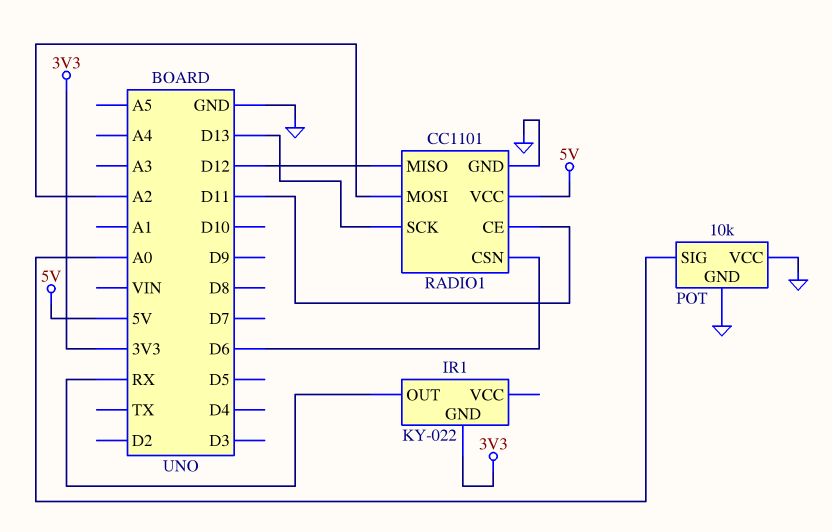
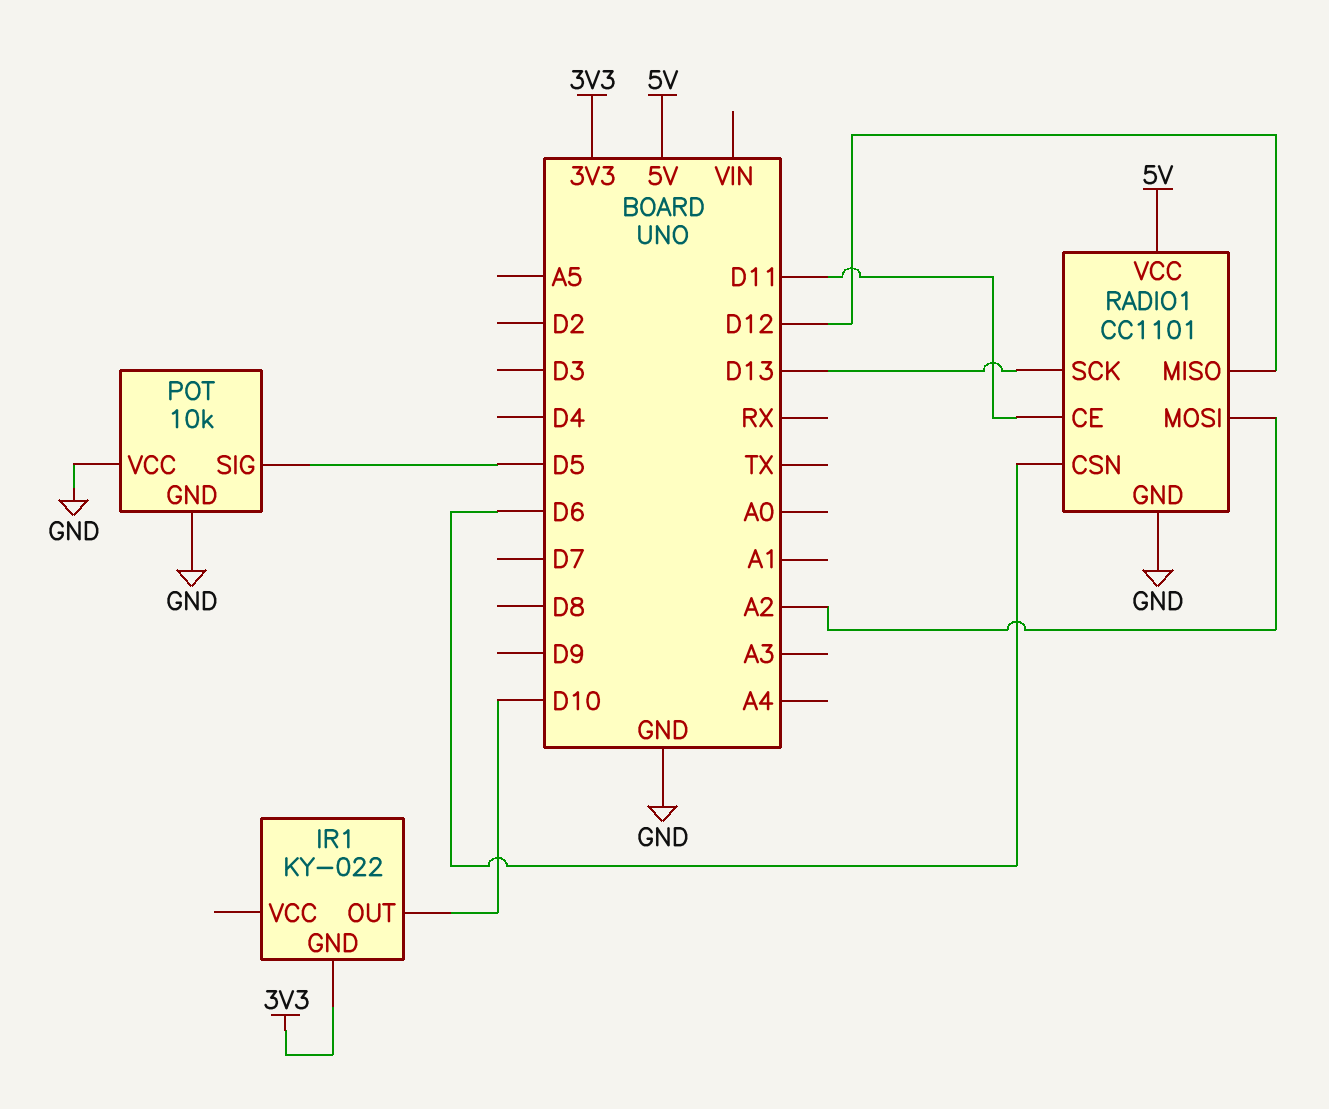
IR1 pin OUT: RX -> D10
POT pin SIG: A0 -> D5

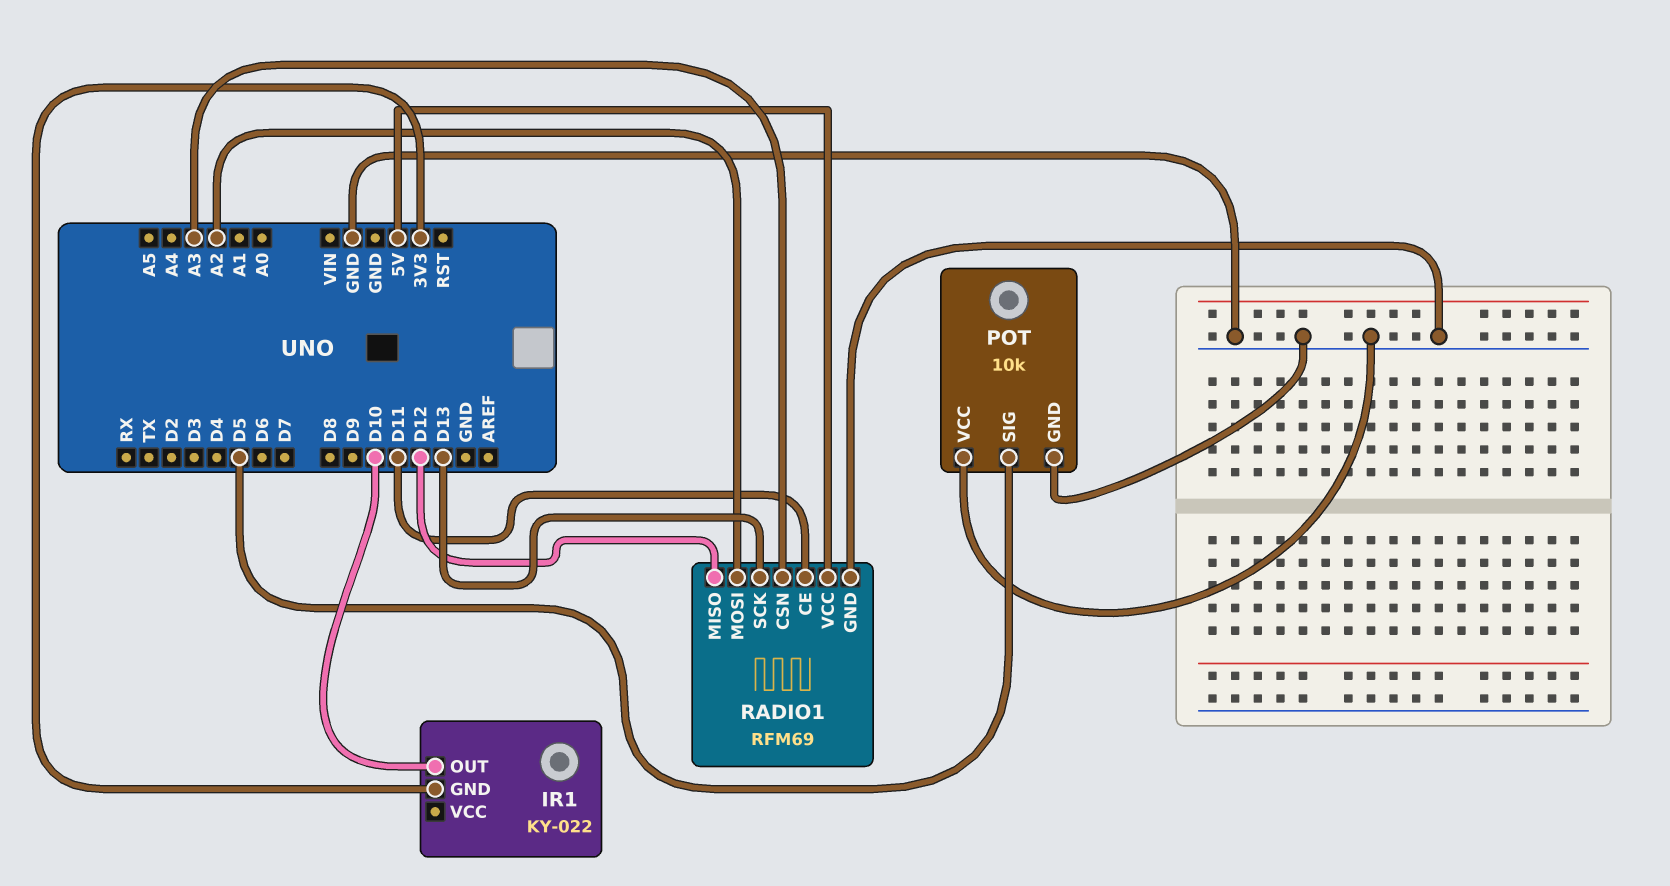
RADIO1: CC1101 -> RFM69
RADIO1 pin CSN: D6 -> A3

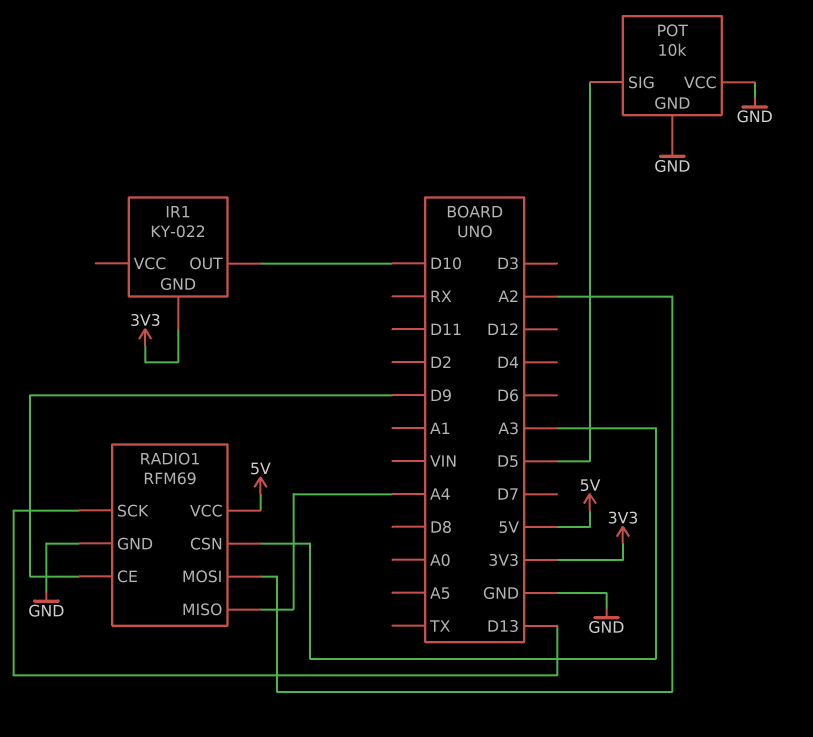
RADIO1 pin CE: D11 -> D9
RADIO1 pin MISO: D12 -> A4

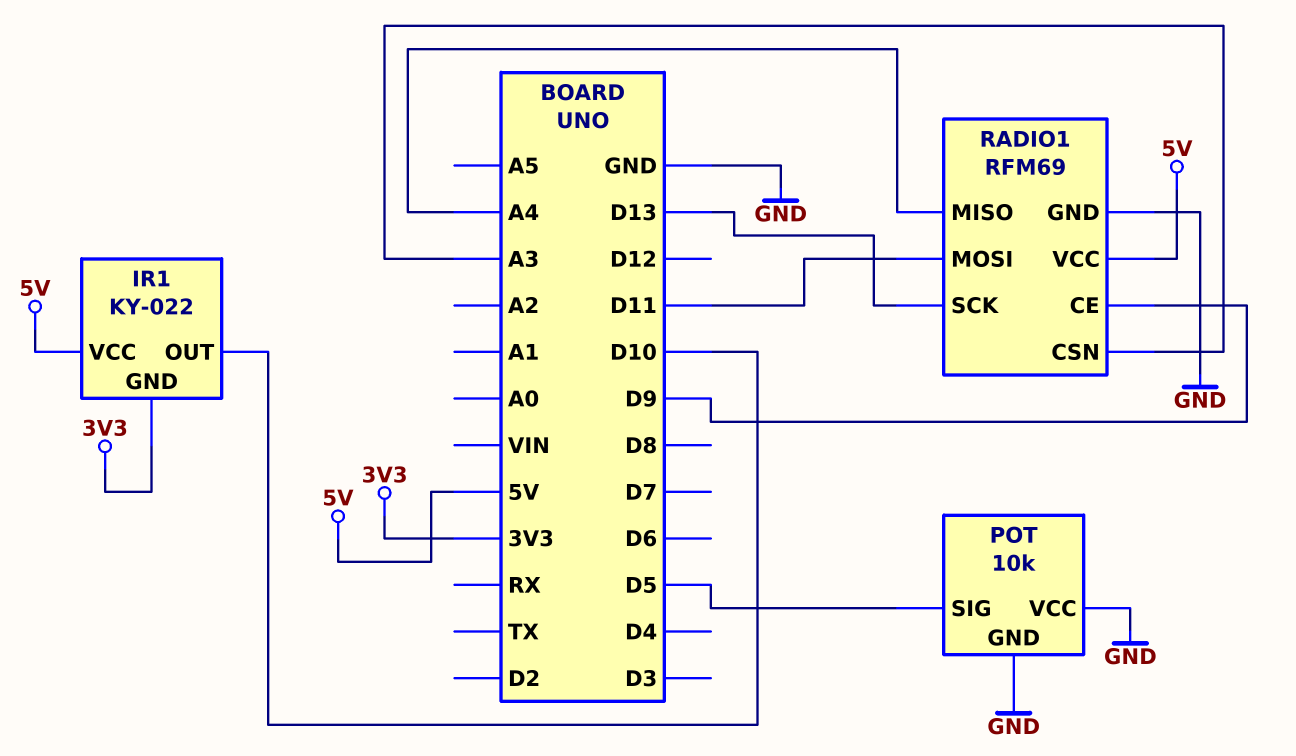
IR1 pin VCC: none -> 5V
RADIO1 pin MOSI: A2 -> D11

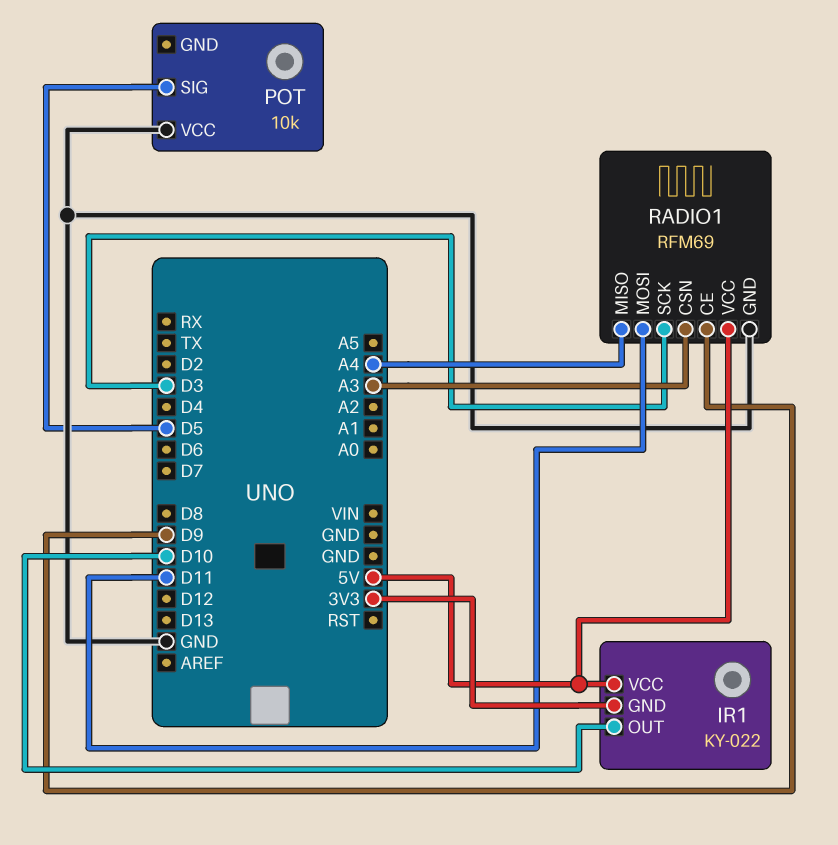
POT pin GND: GND -> none
RADIO1 pin SCK: D13 -> D3

